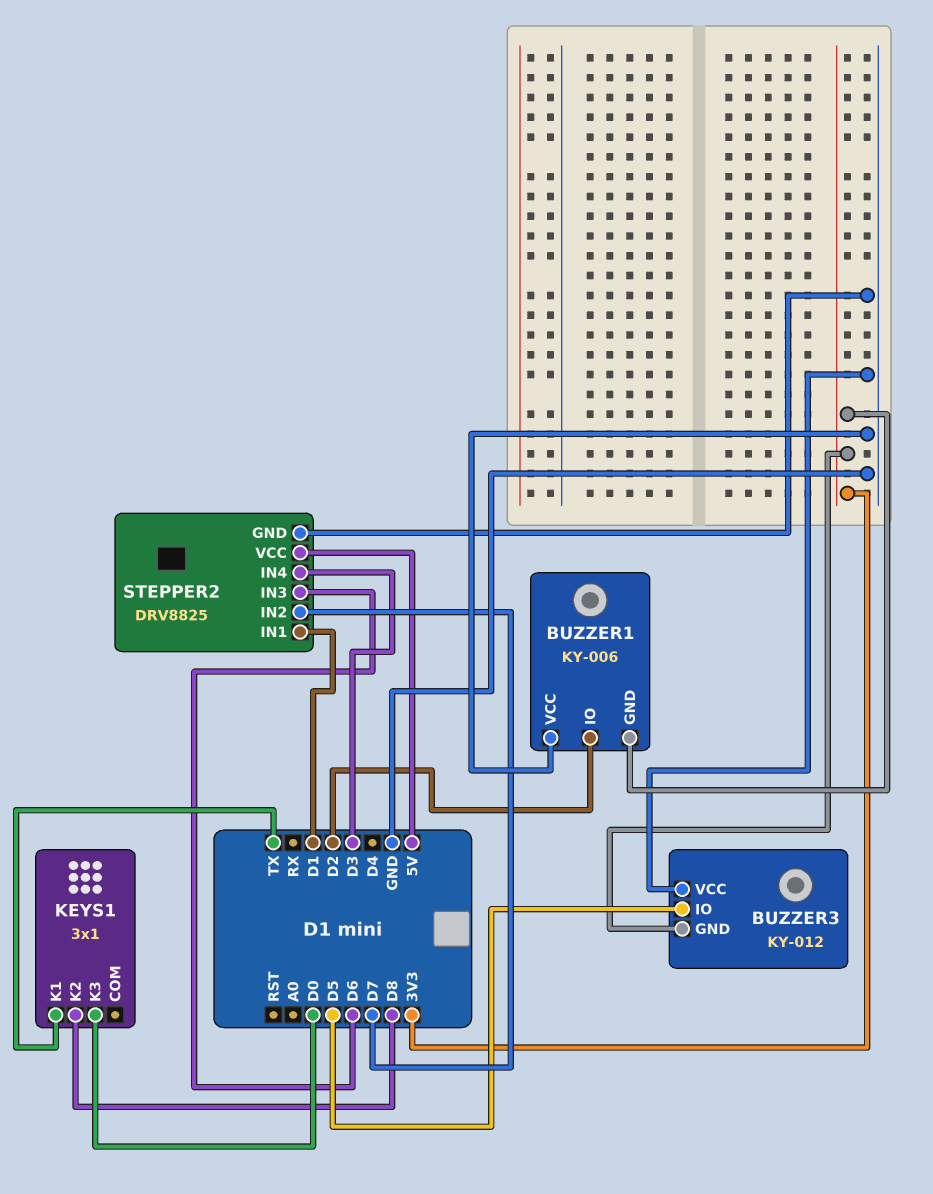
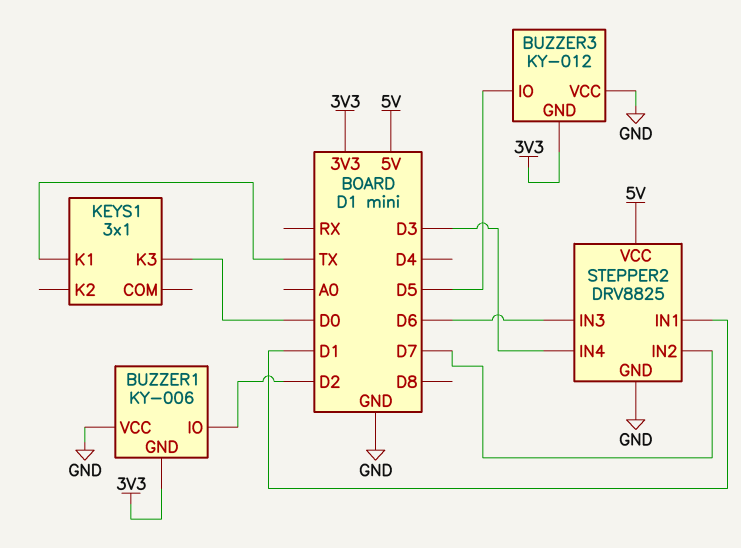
KEYS1 pin K2: D8 -> none

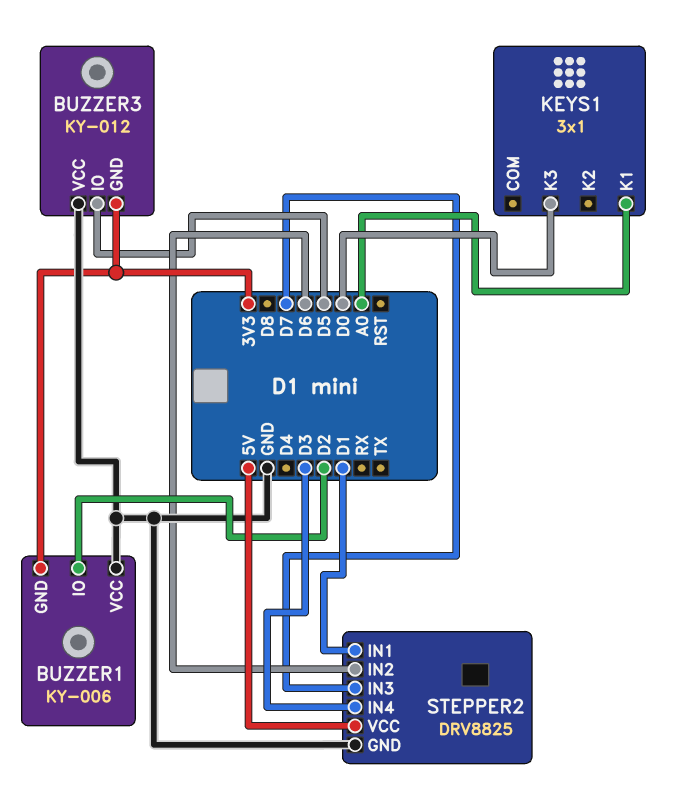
KEYS1 pin K1: TX -> A0
STEPPER2 pin IN2: D7 -> D6
STEPPER2 pin IN3: D6 -> D7

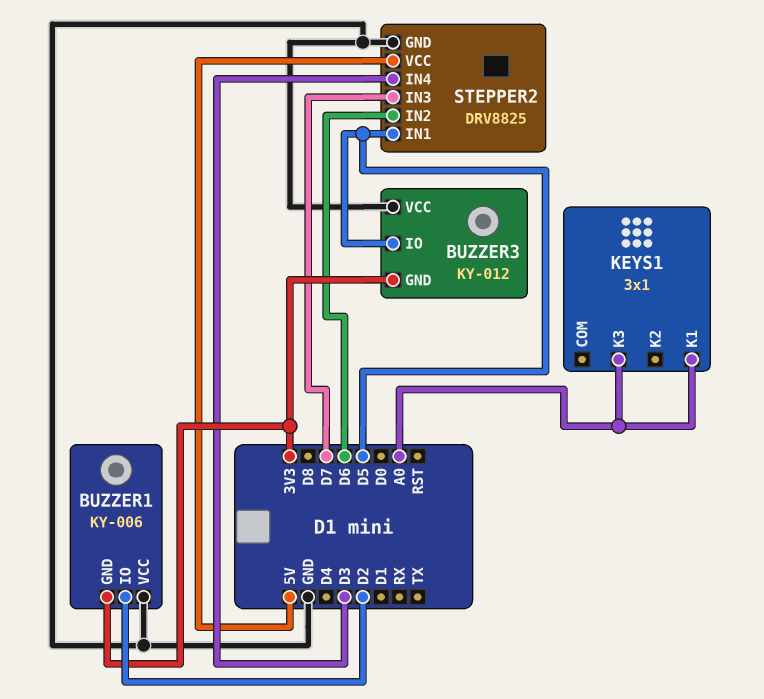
KEYS1 pin K3: D0 -> A0
STEPPER2 pin IN1: D1 -> D5

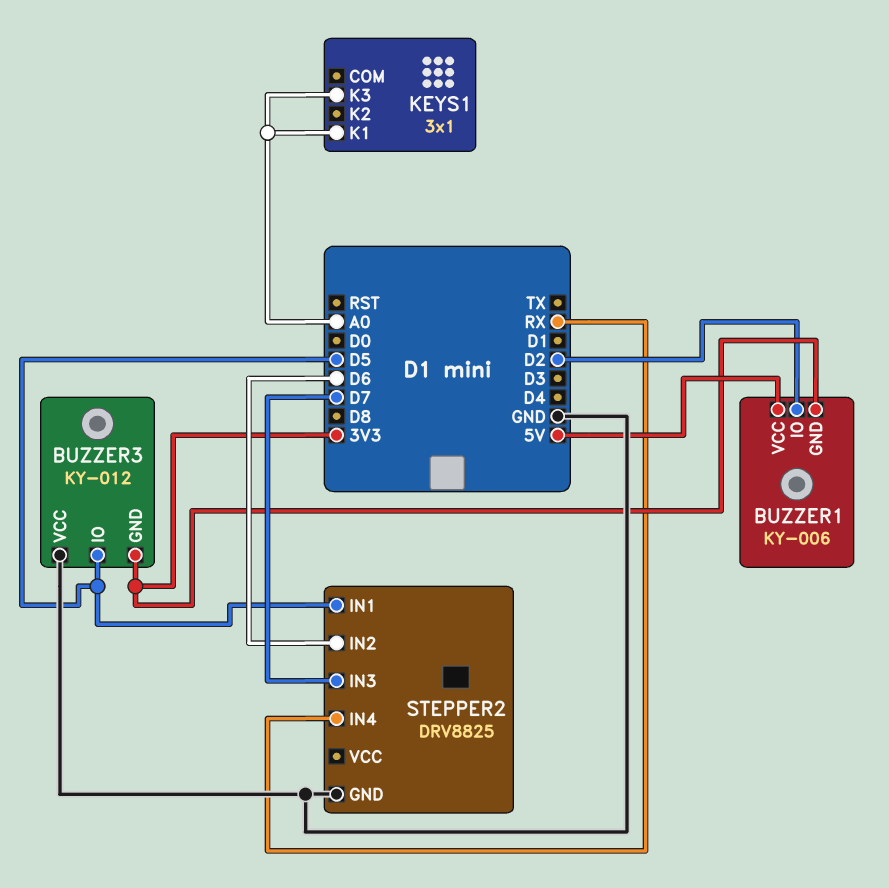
BUZZER1 pin VCC: GND -> 5V
STEPPER2 pin IN4: D3 -> RX
STEPPER2 pin VCC: 5V -> none

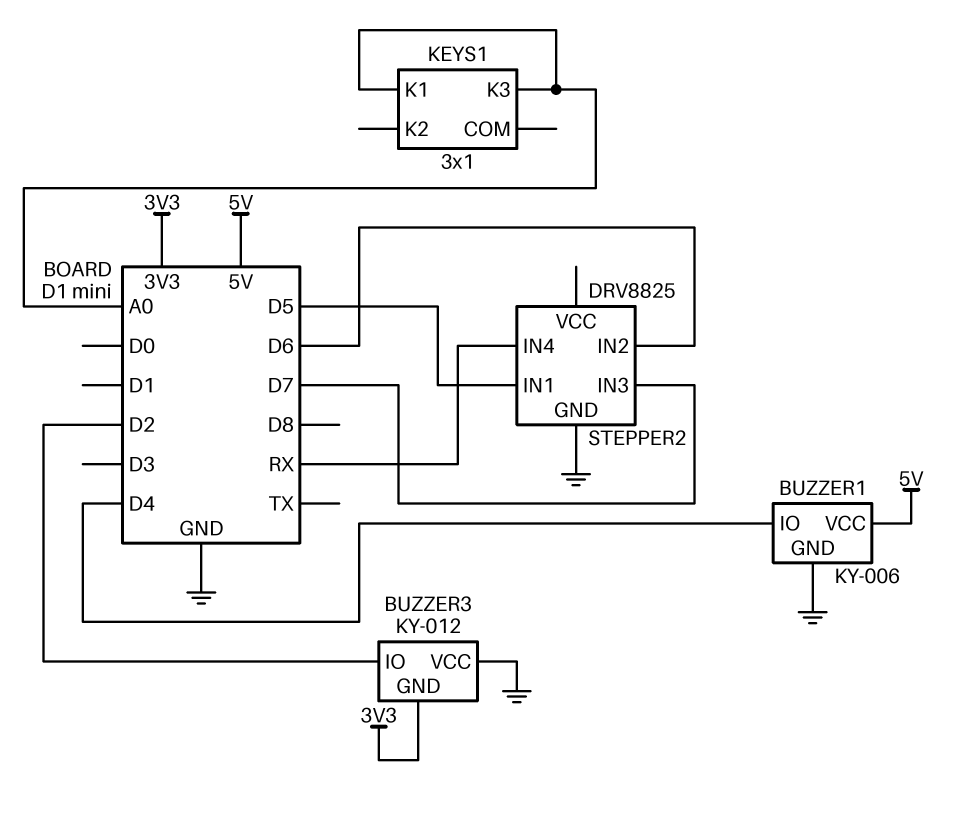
BUZZER1 pin GND: 3V3 -> GND
BUZZER1 pin IO: D2 -> D4
BUZZER3 pin IO: D5 -> D2

